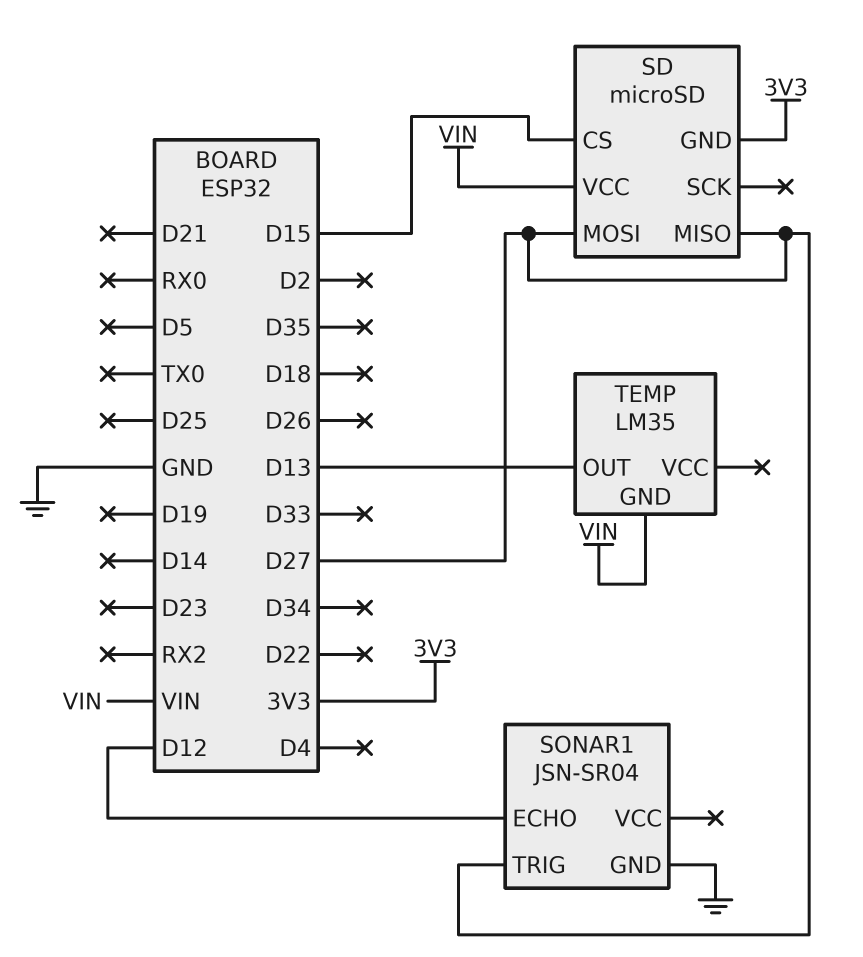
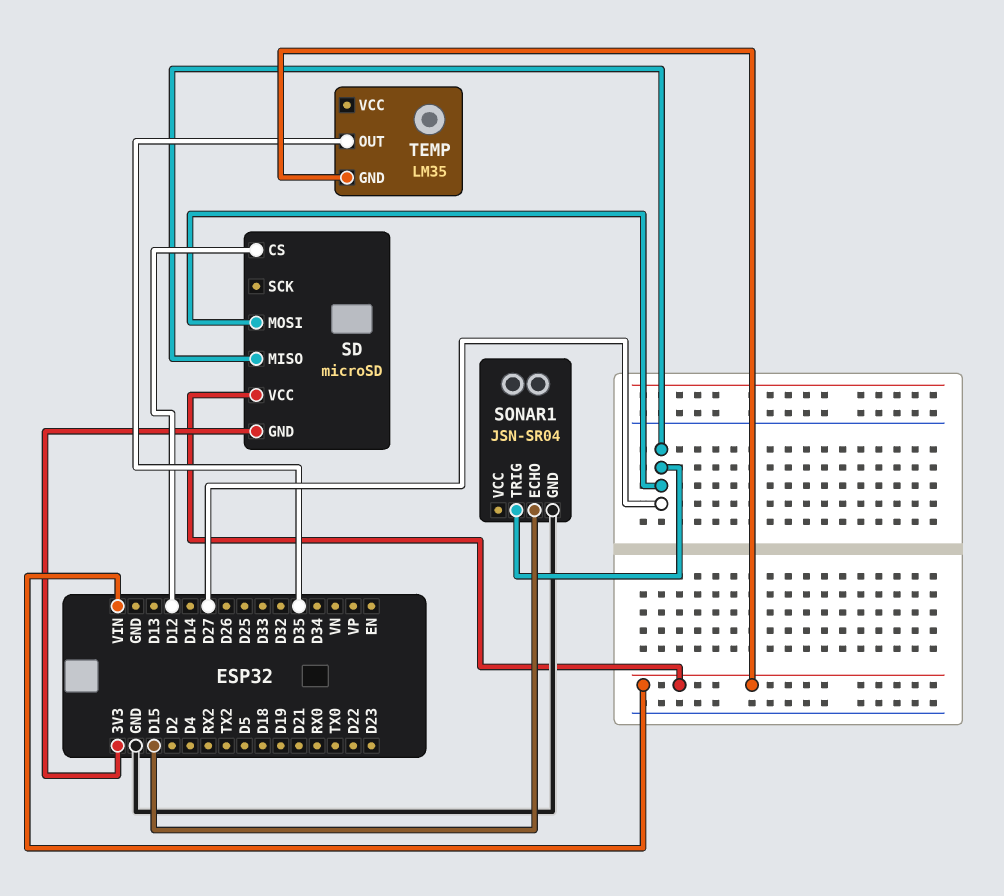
SD pin CS: D15 -> D12
SONAR1 pin ECHO: D12 -> D15
TEMP pin OUT: D13 -> D35

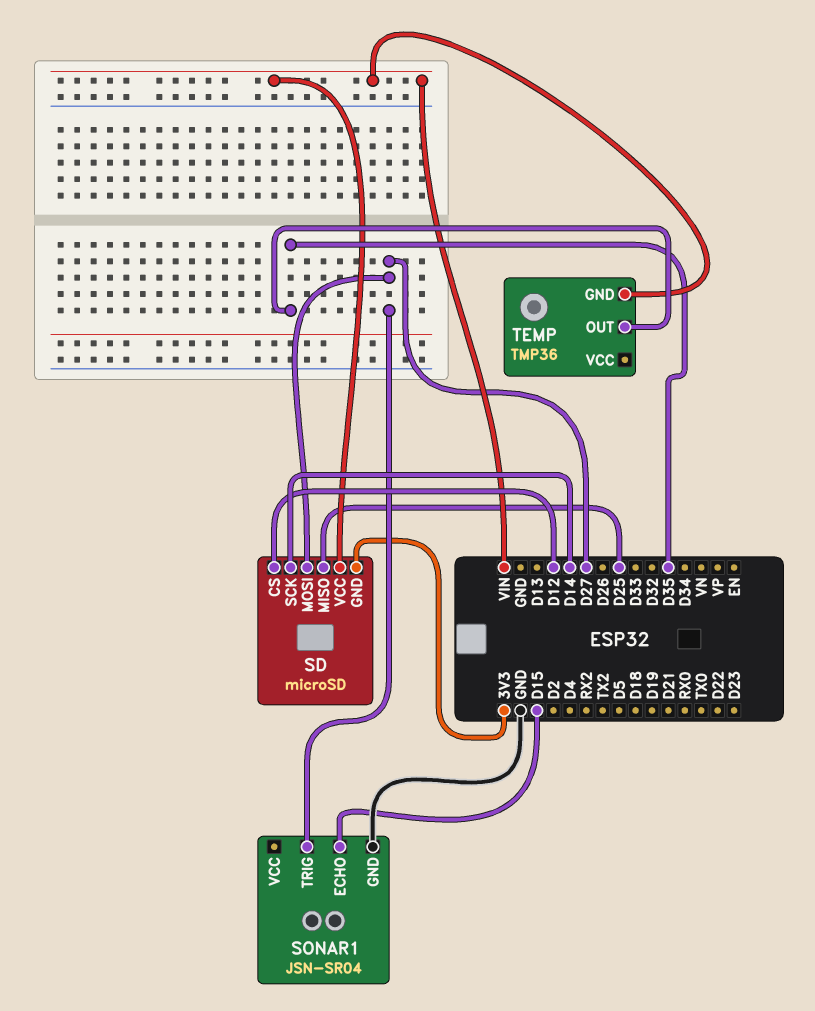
SD pin MISO: D27 -> D25
SD pin SCK: none -> D14
TEMP: LM35 -> TMP36

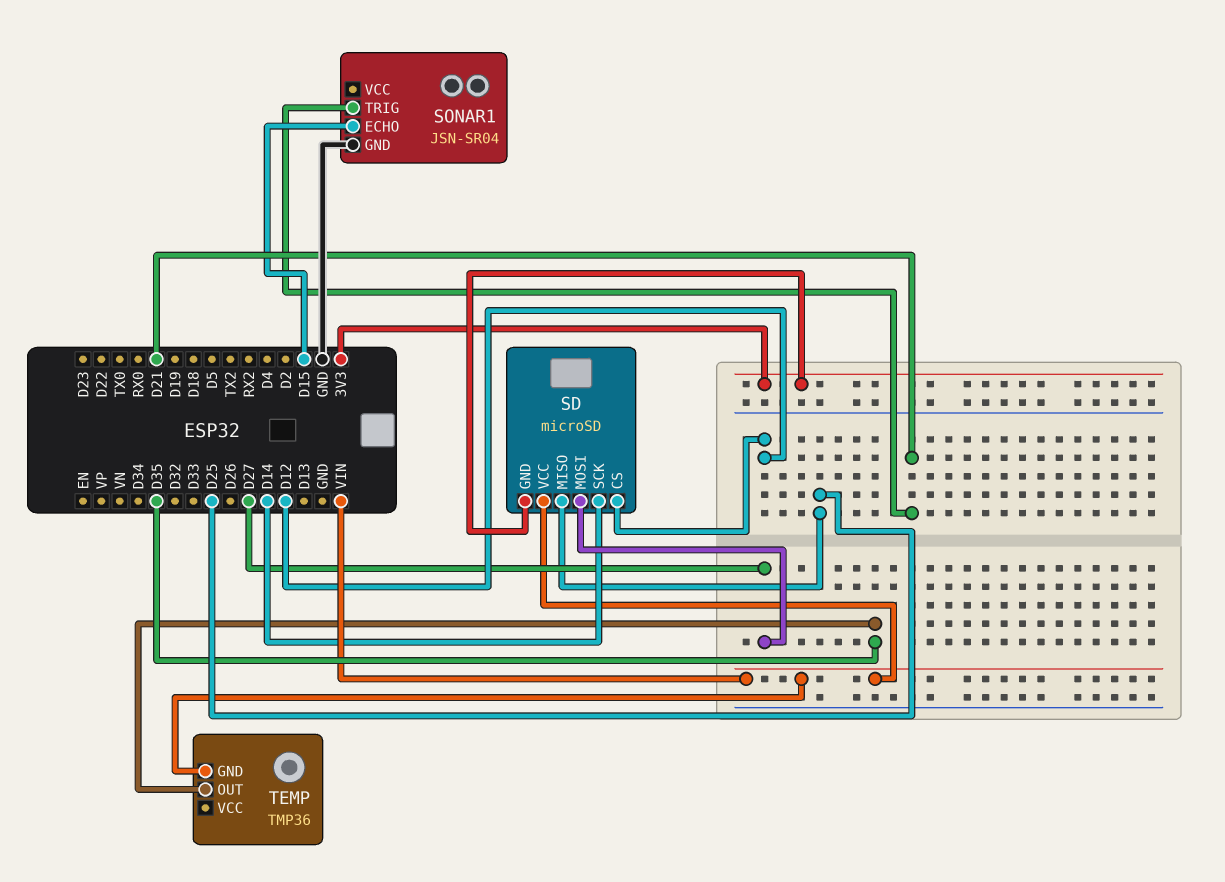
SONAR1 pin TRIG: D27 -> D21

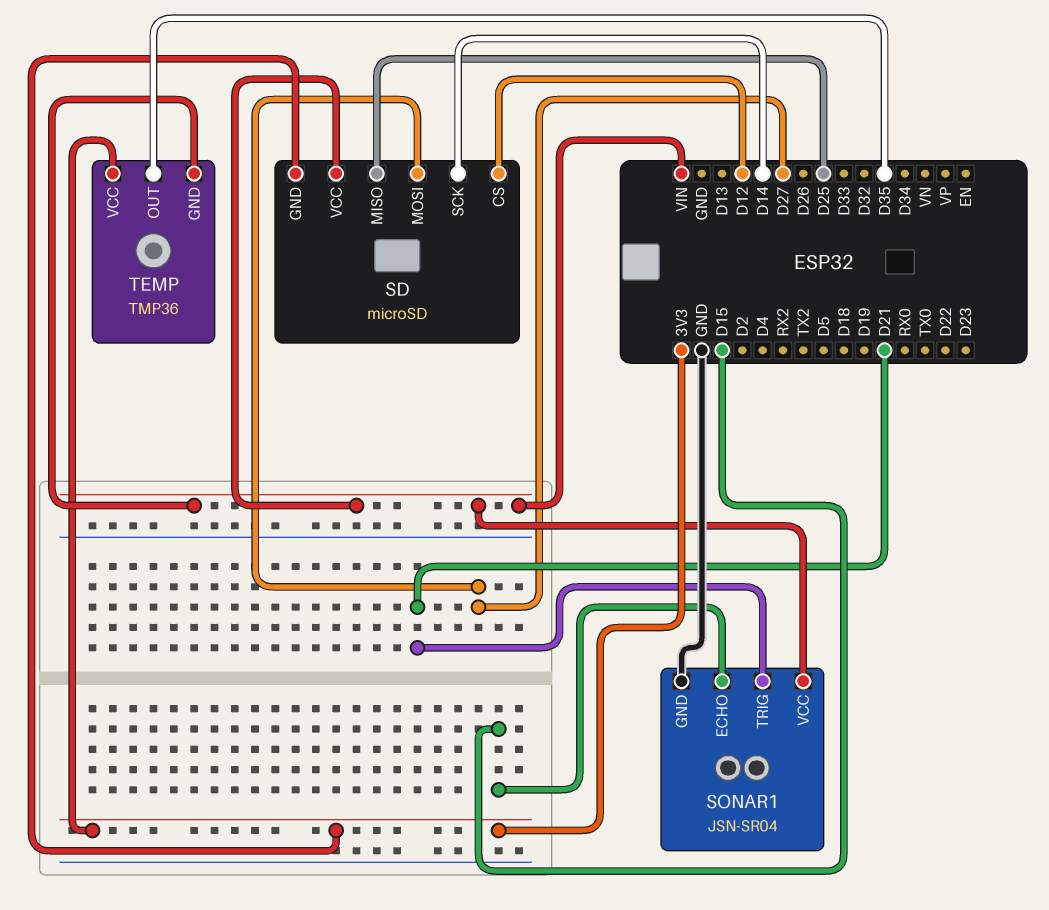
SONAR1 pin VCC: none -> VIN
TEMP pin VCC: none -> 3V3

